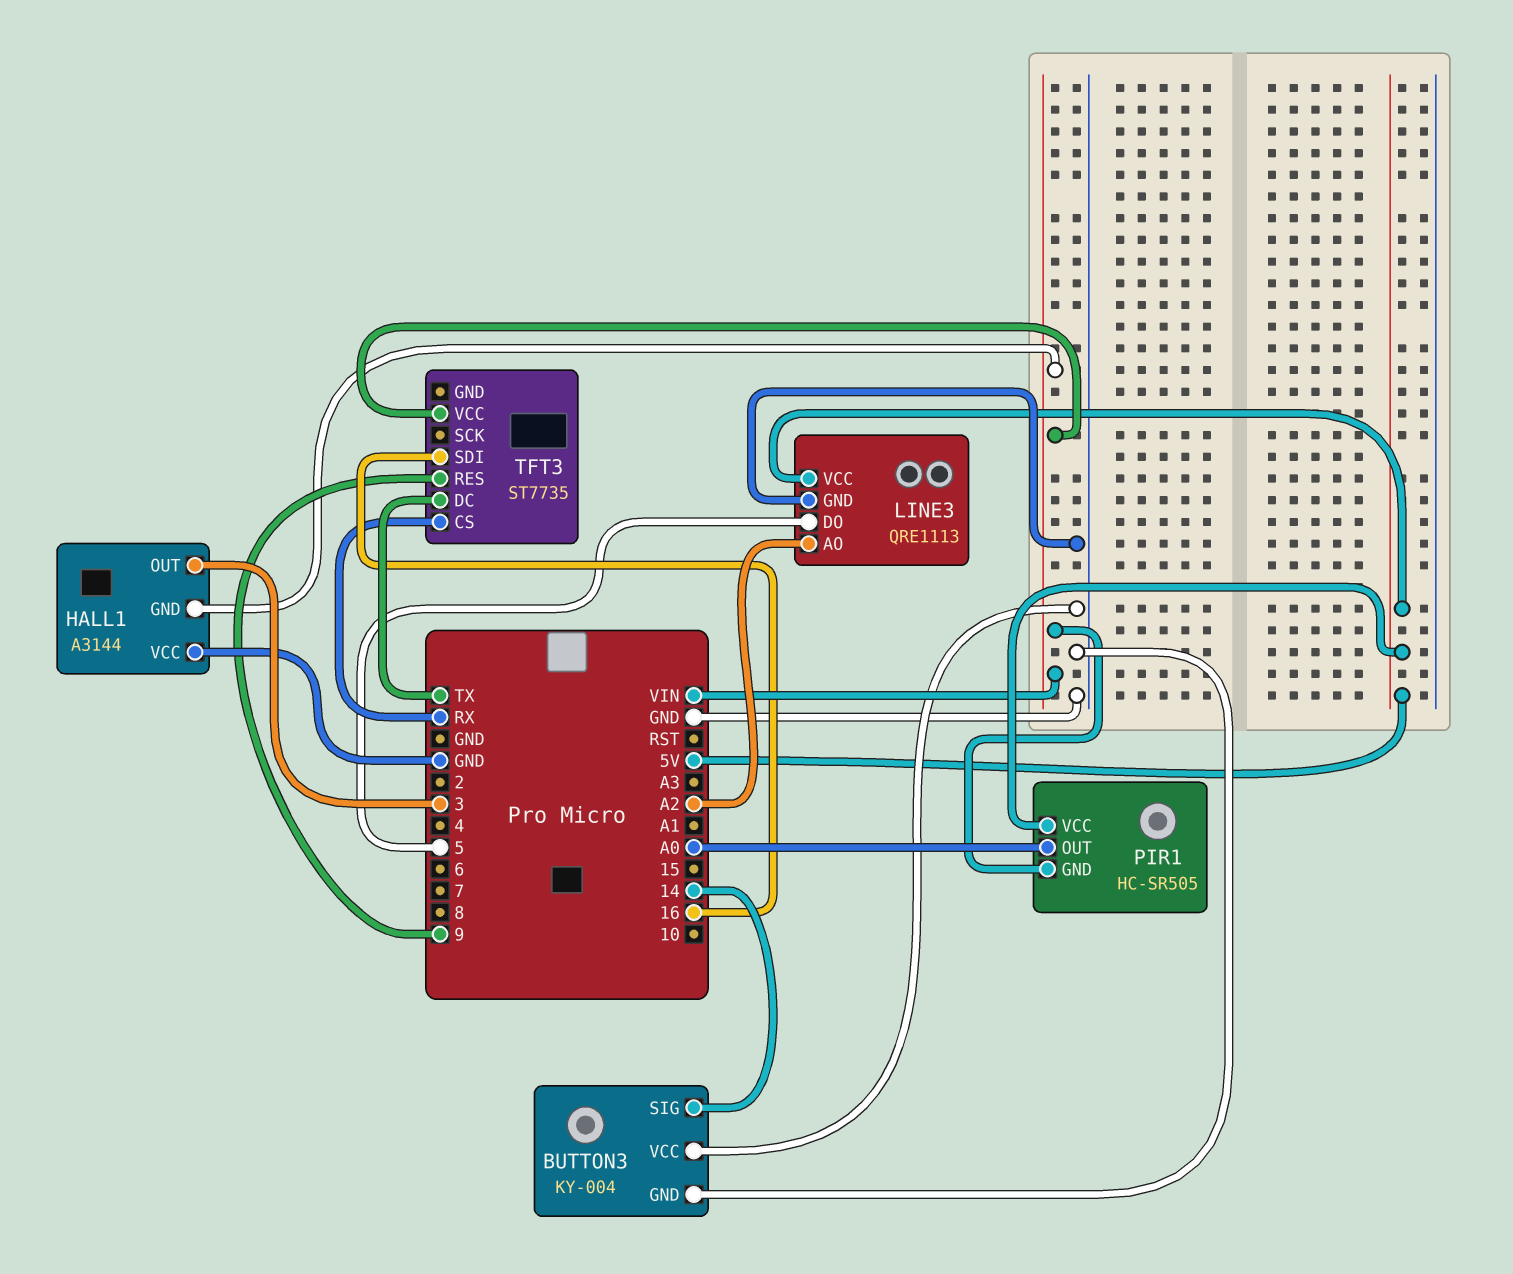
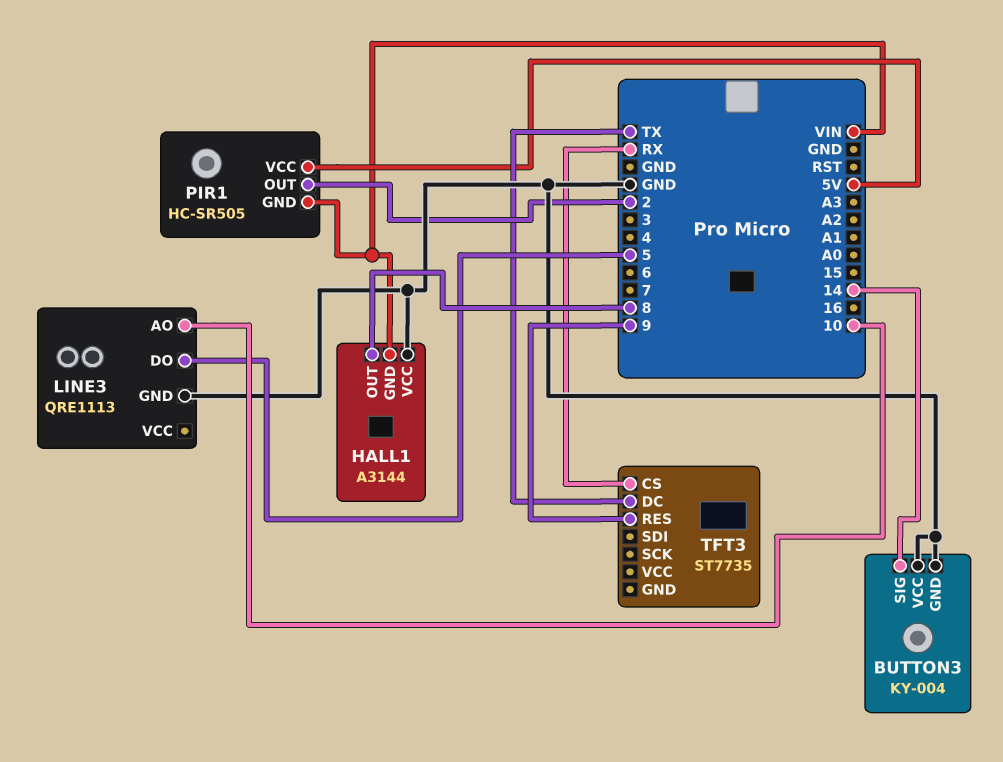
HALL1 pin OUT: 3 -> 8
LINE3 pin AO: A2 -> 10
LINE3 pin VCC: 5V -> none
PIR1 pin OUT: A0 -> 2
TFT3 pin SDI: 16 -> none
TFT3 pin VCC: VIN -> none

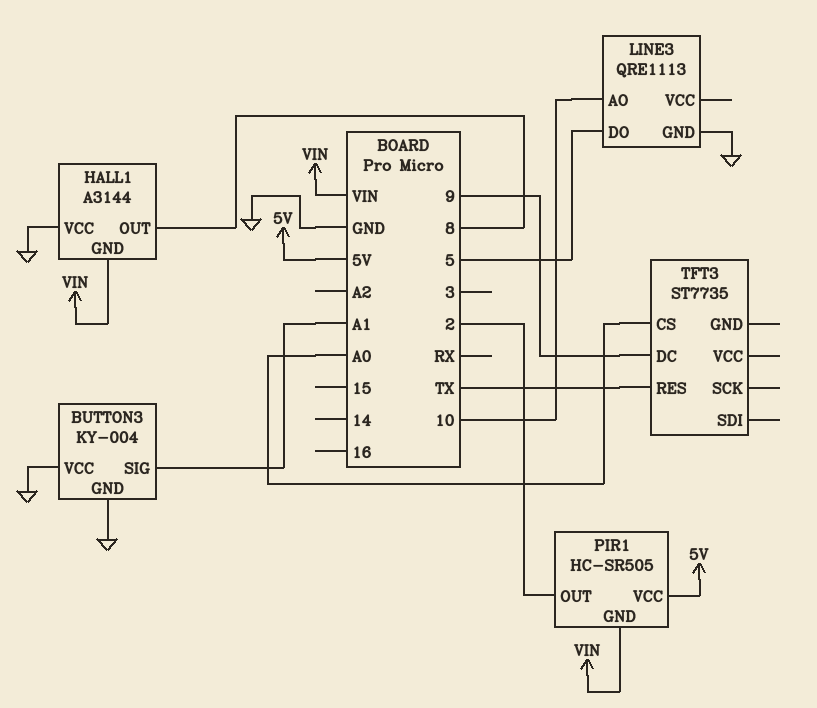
BUTTON3 pin SIG: 14 -> A1
TFT3 pin CS: RX -> A0
TFT3 pin DC: TX -> 9
TFT3 pin RES: 9 -> TX

